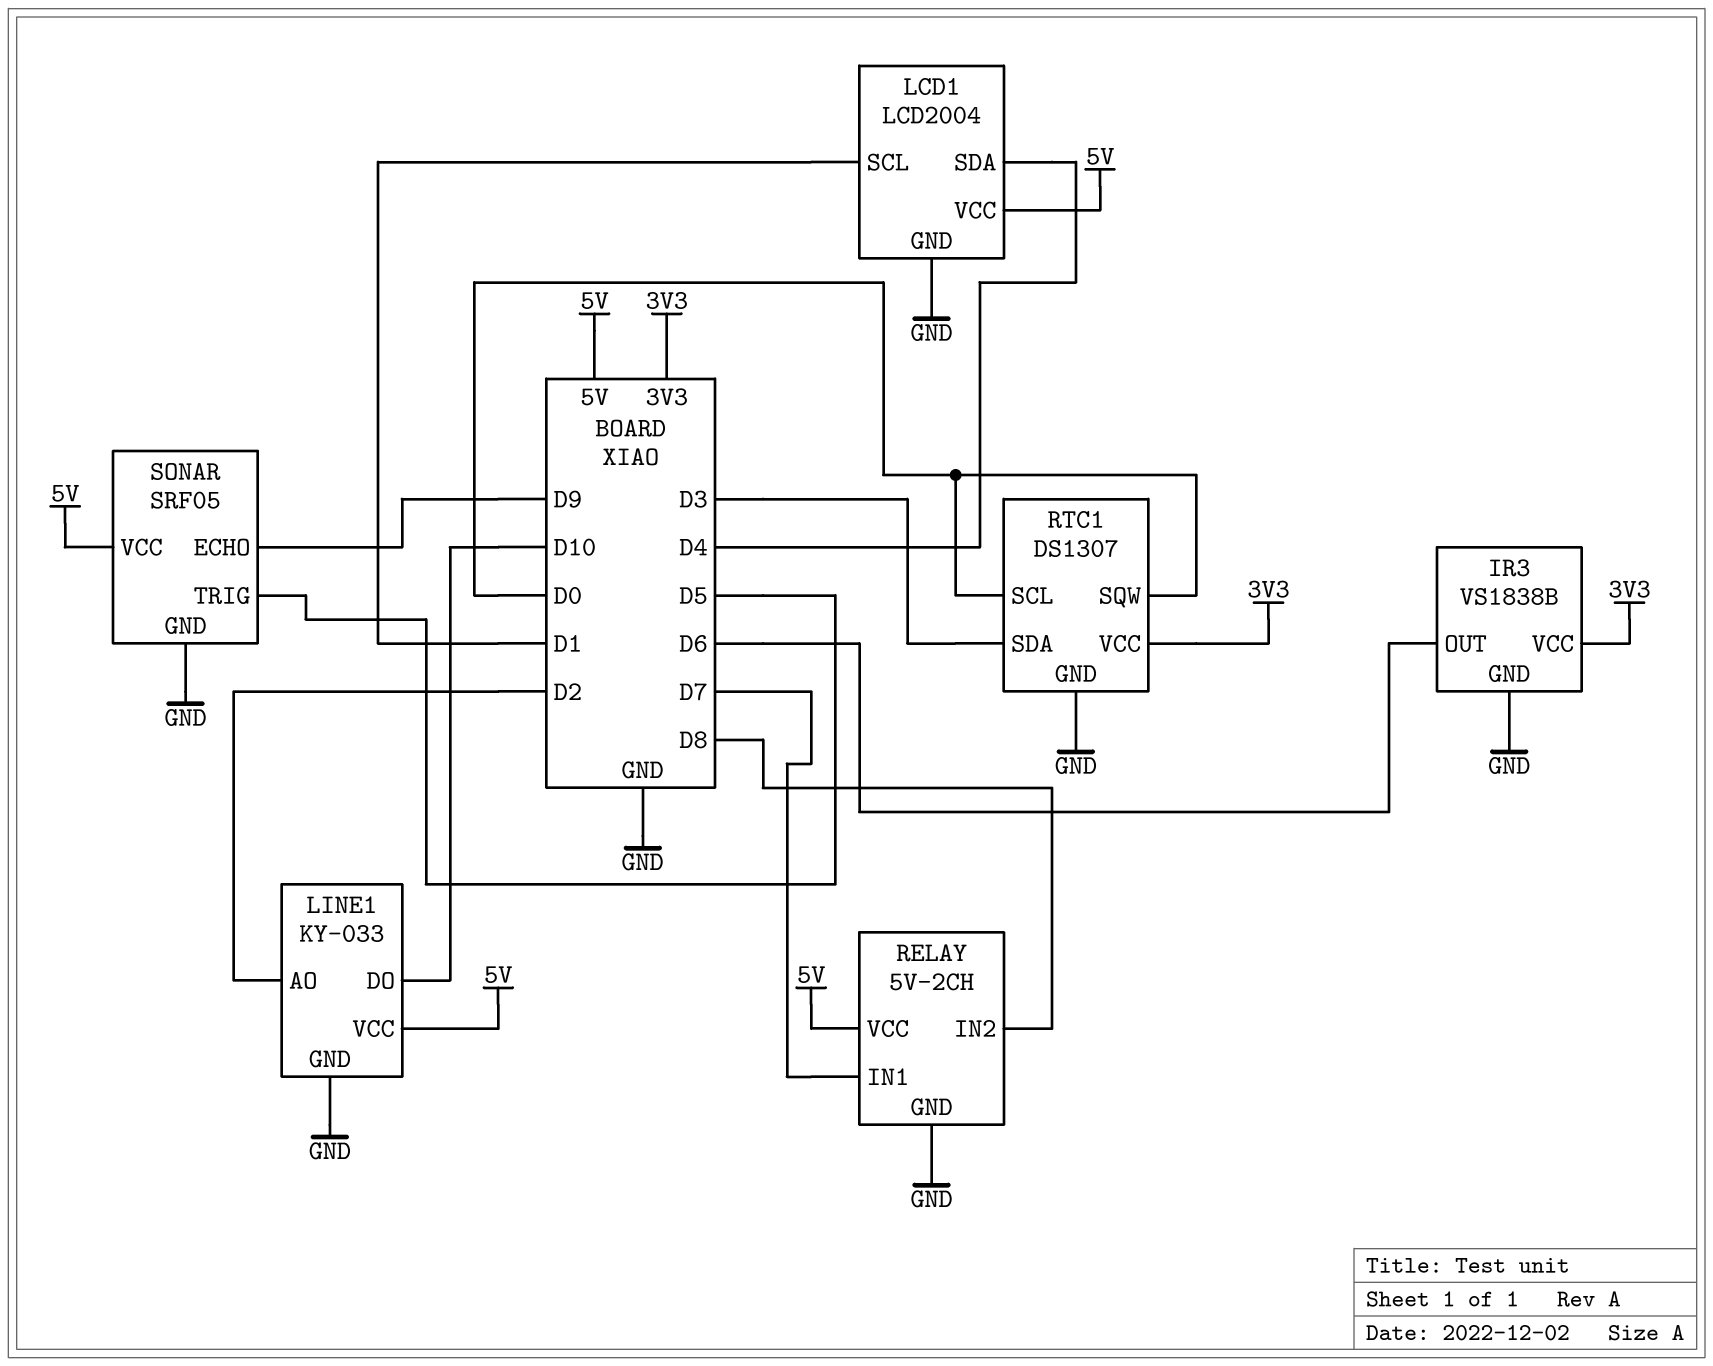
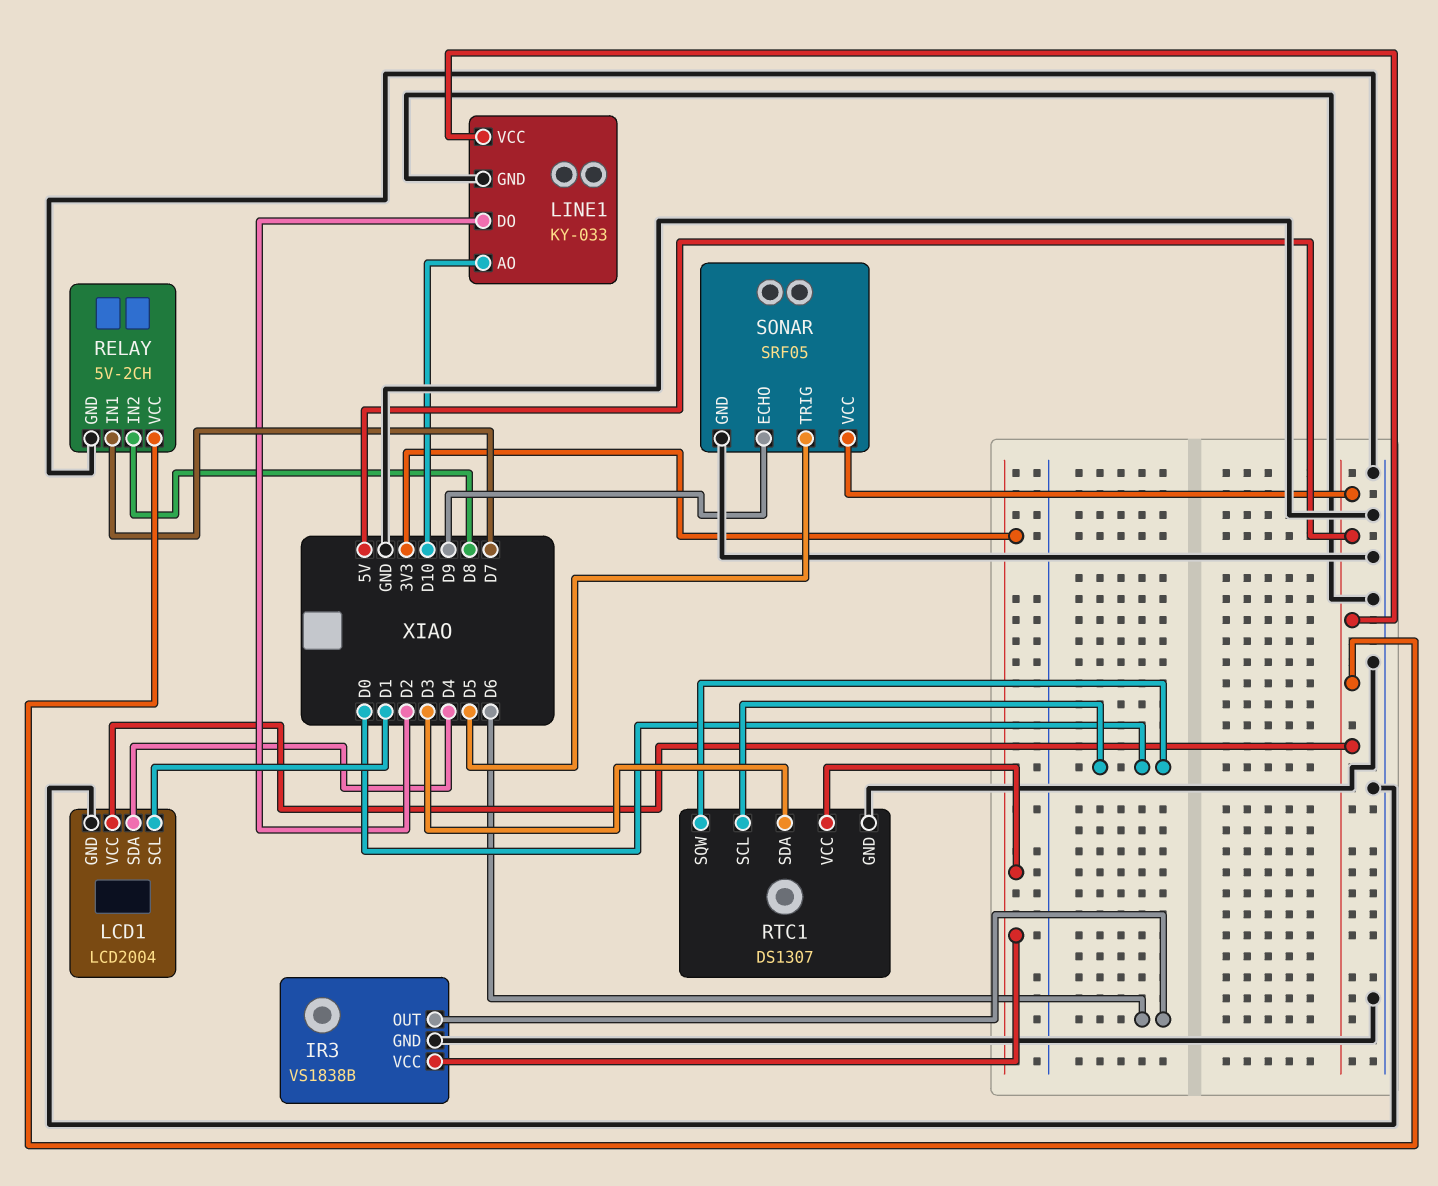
LINE1 pin AO: D2 -> D10
LINE1 pin DO: D10 -> D2

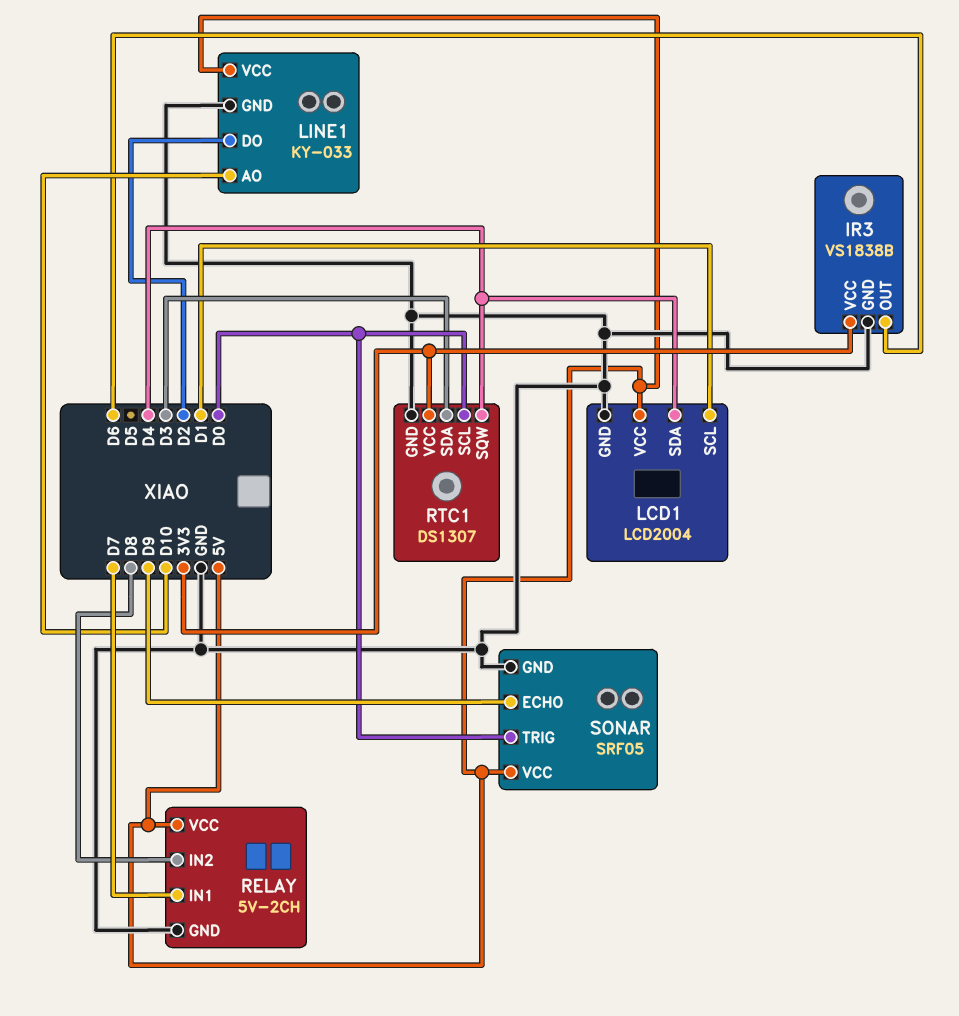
RTC1 pin SQW: D0 -> D4
SONAR pin TRIG: D5 -> D0

